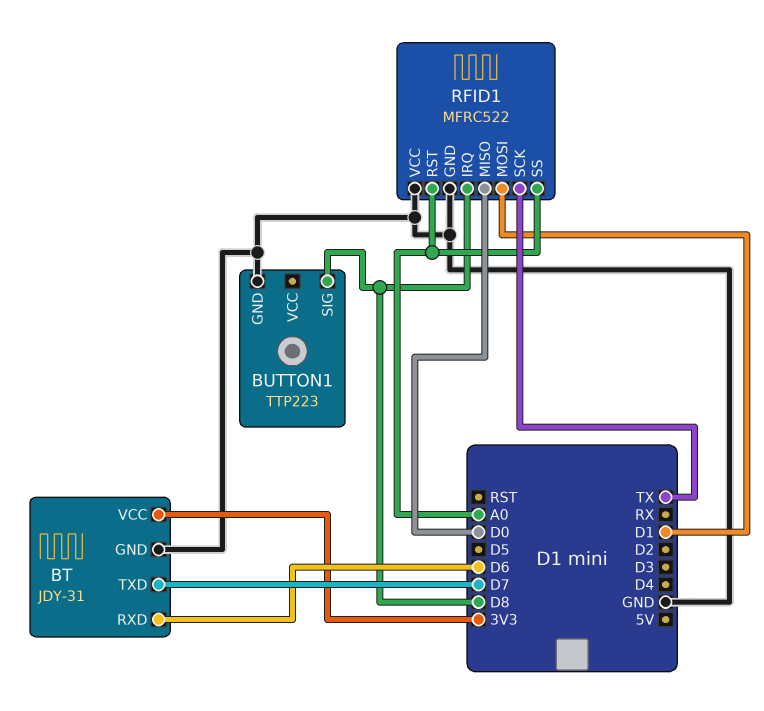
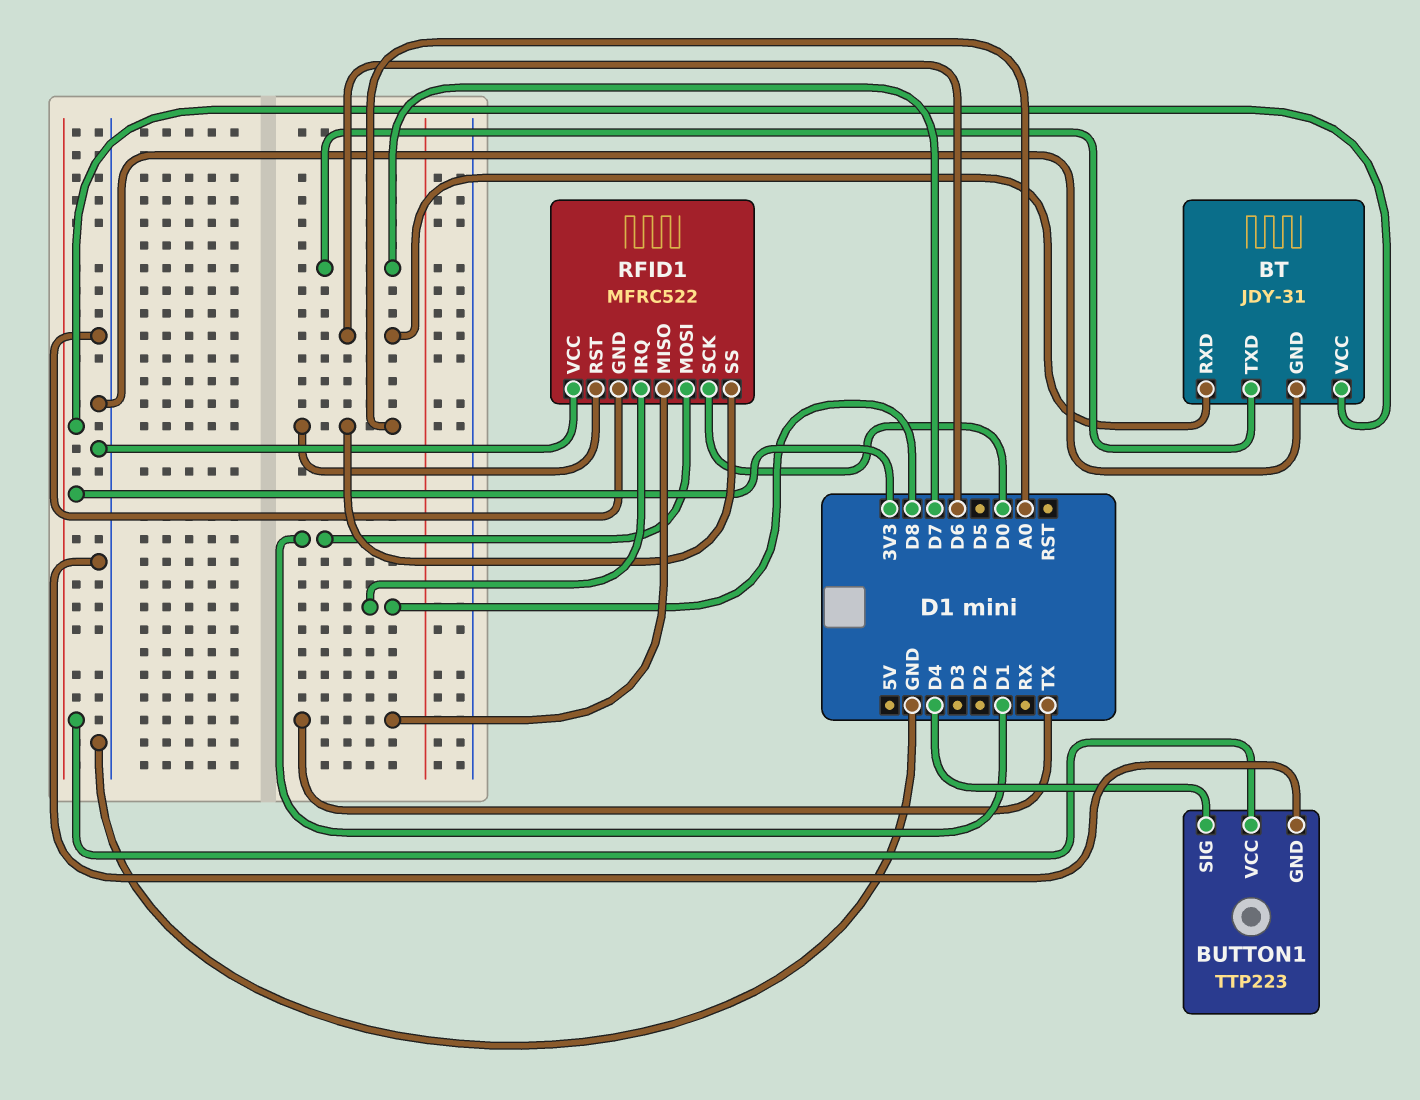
BUTTON1 pin SIG: D8 -> D4
BUTTON1 pin VCC: none -> 3V3
RFID1 pin MISO: D0 -> TX
RFID1 pin SCK: TX -> D0

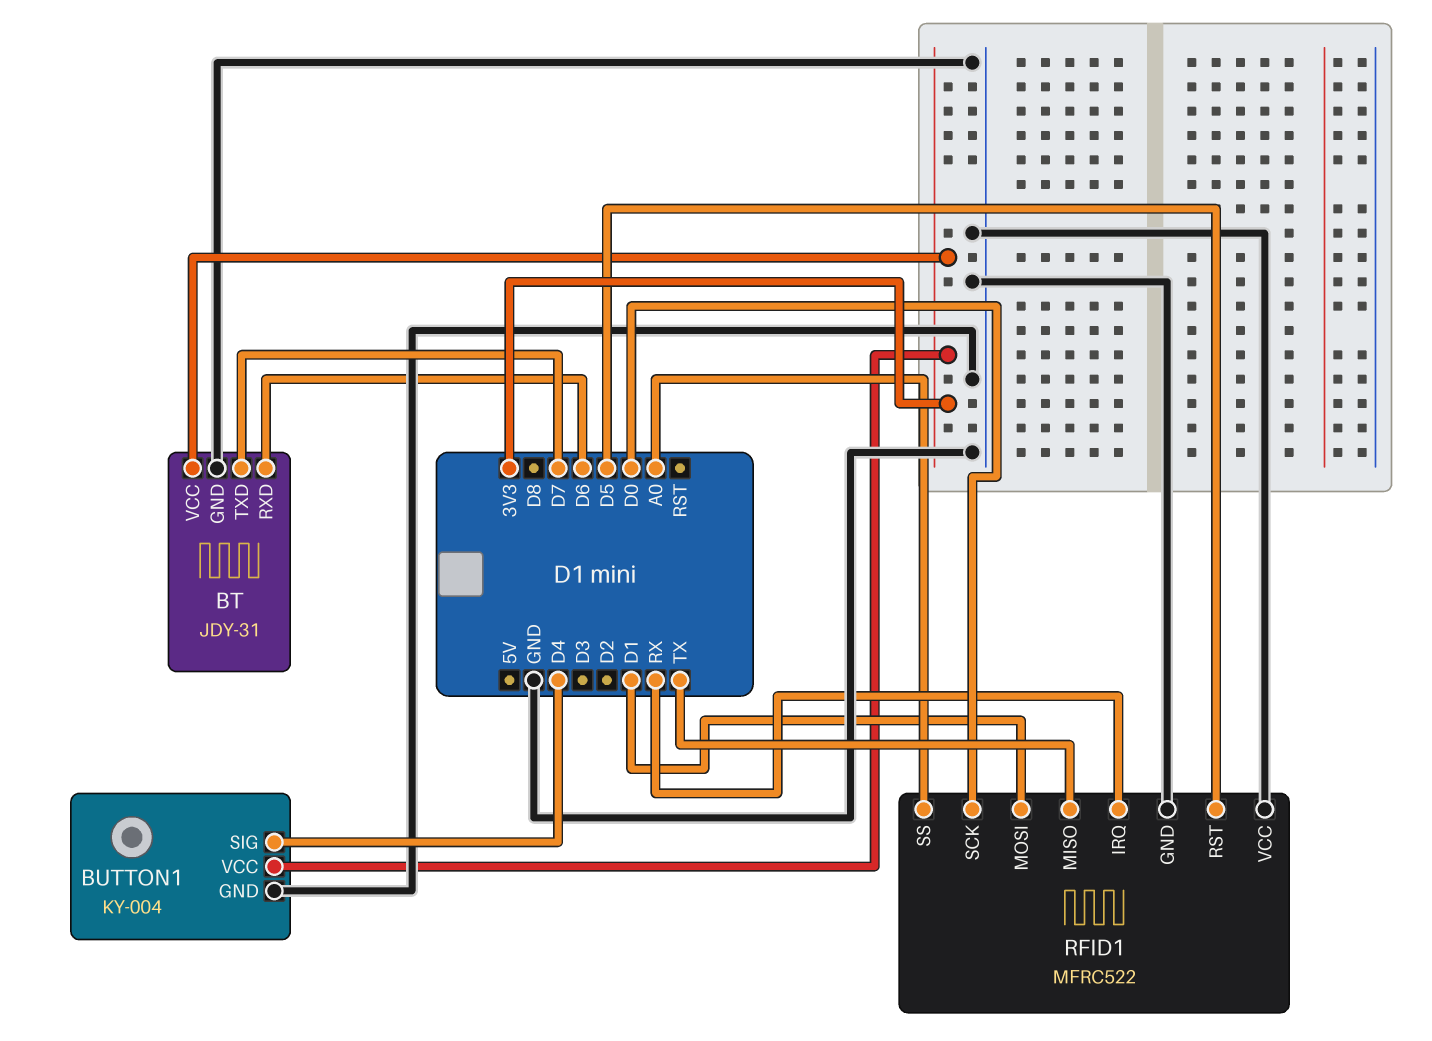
BUTTON1: TTP223 -> KY-004
RFID1 pin IRQ: D8 -> RX
RFID1 pin RST: A0 -> D5

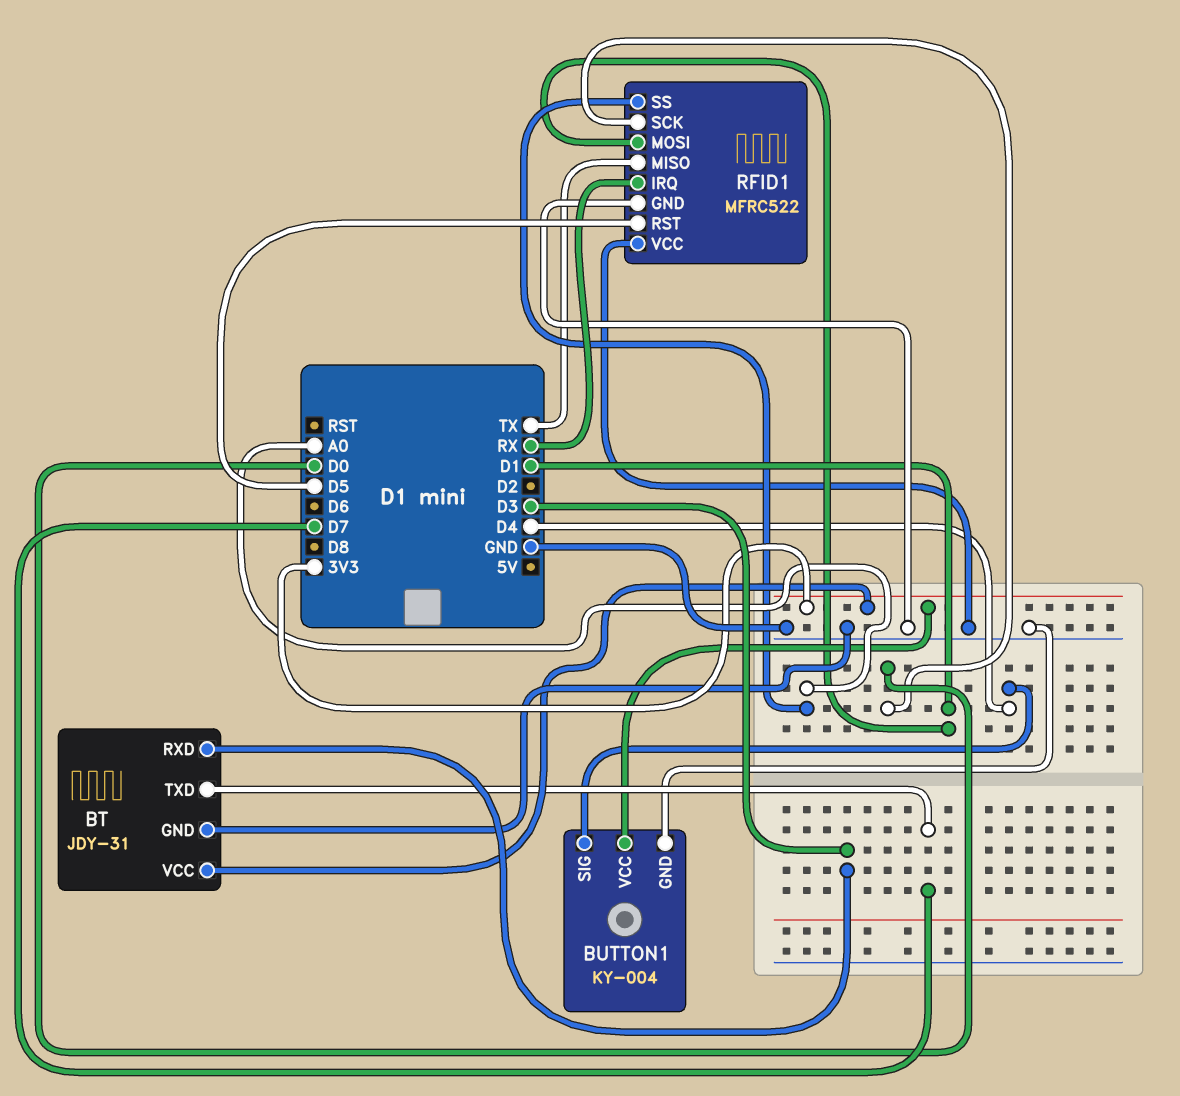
BT pin RXD: D6 -> D3

